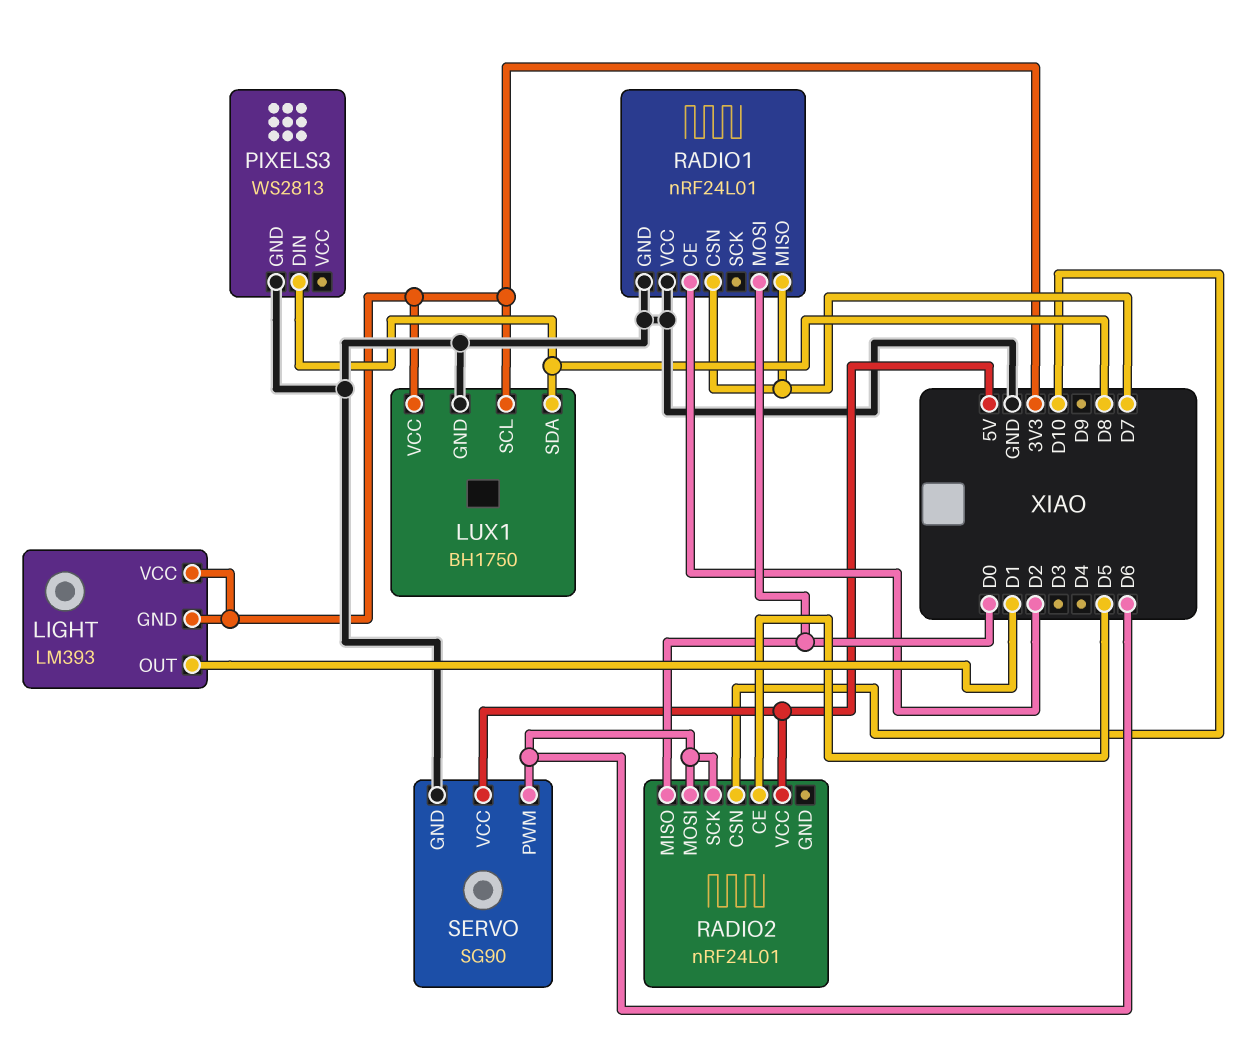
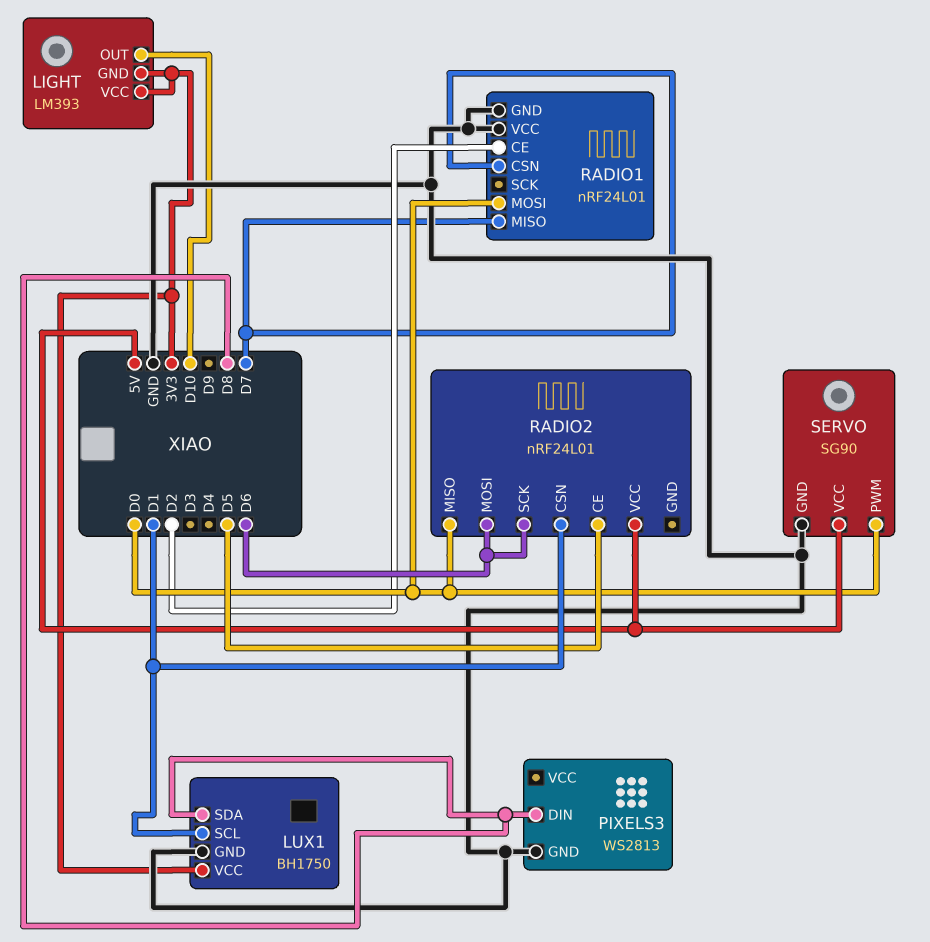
LIGHT pin OUT: D1 -> D10
LUX1 pin SCL: 3V3 -> D1
RADIO2 pin CSN: D10 -> D1
SERVO pin PWM: D6 -> D0

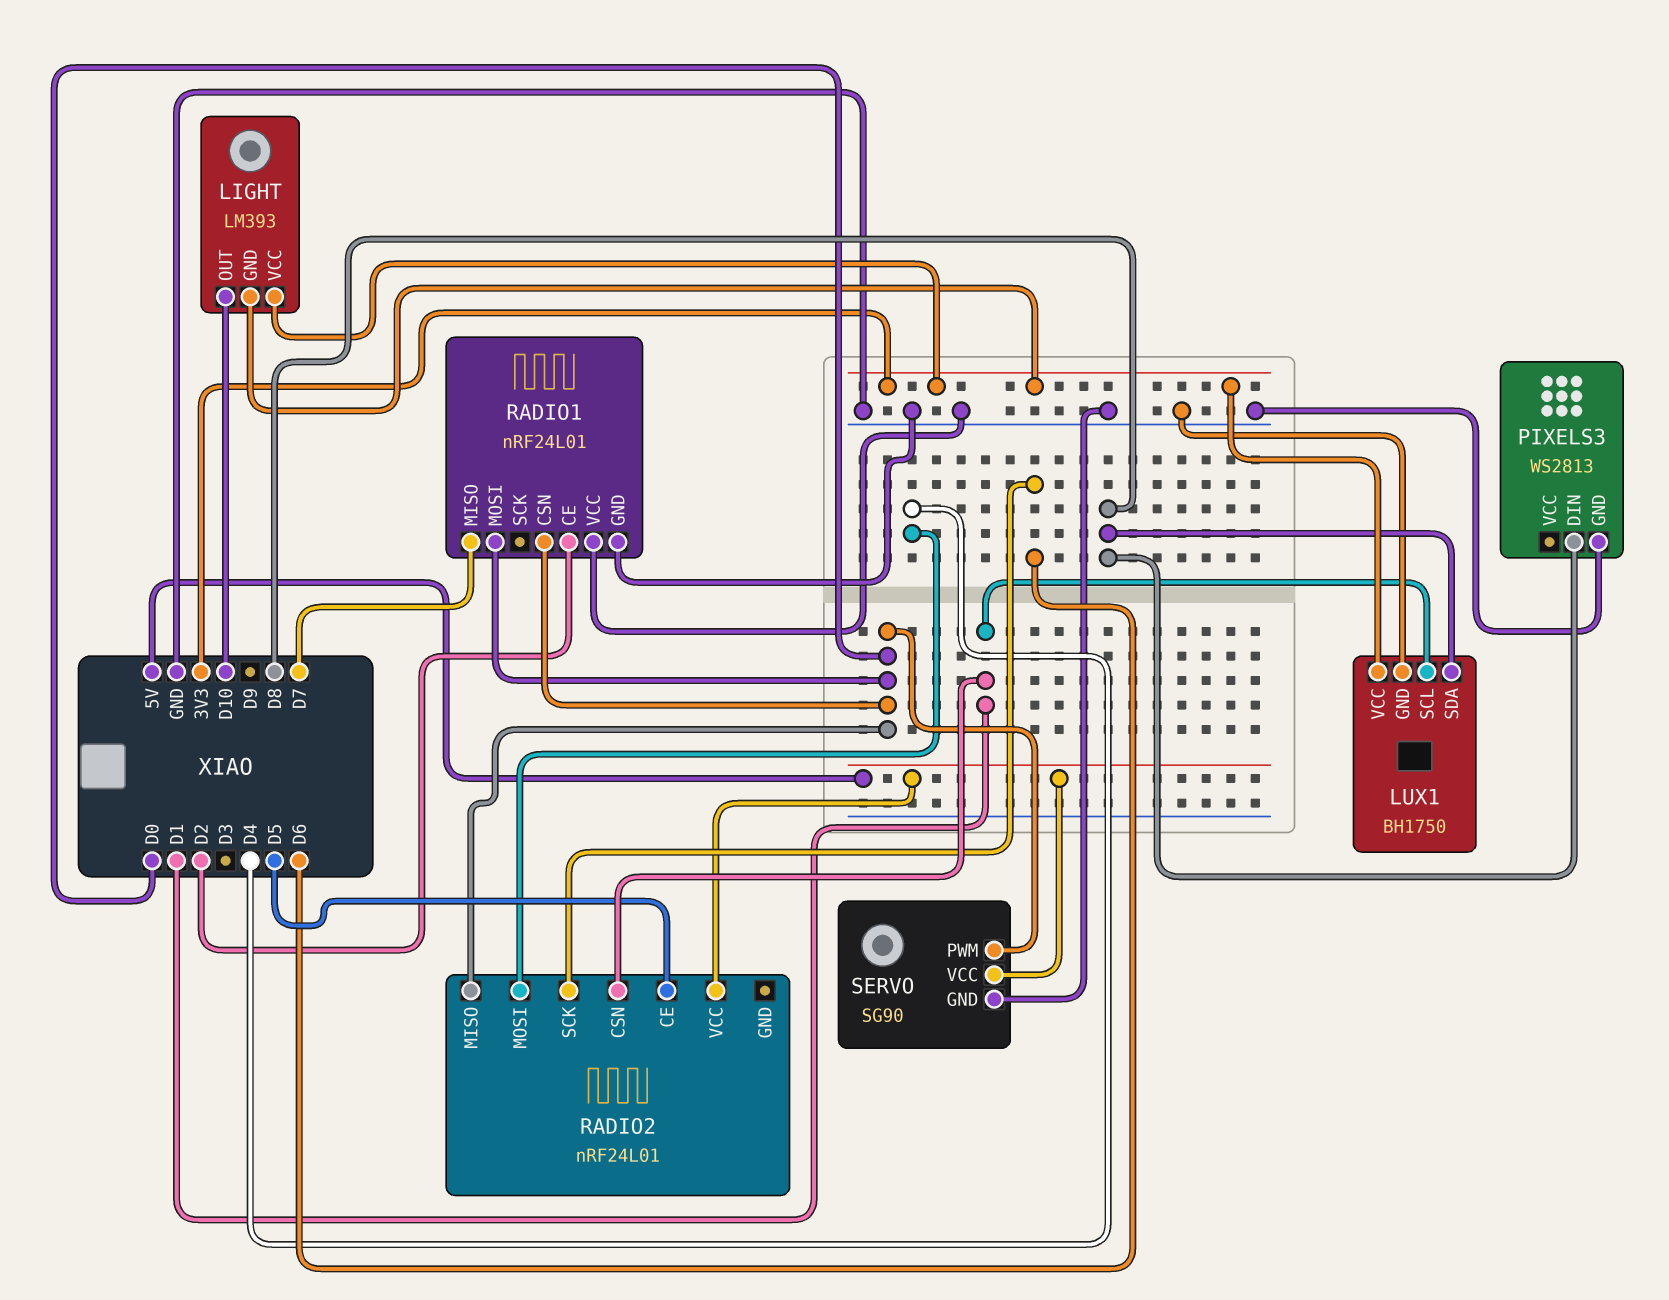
RADIO1 pin CSN: D7 -> D0
RADIO2 pin MOSI: D6 -> D4

